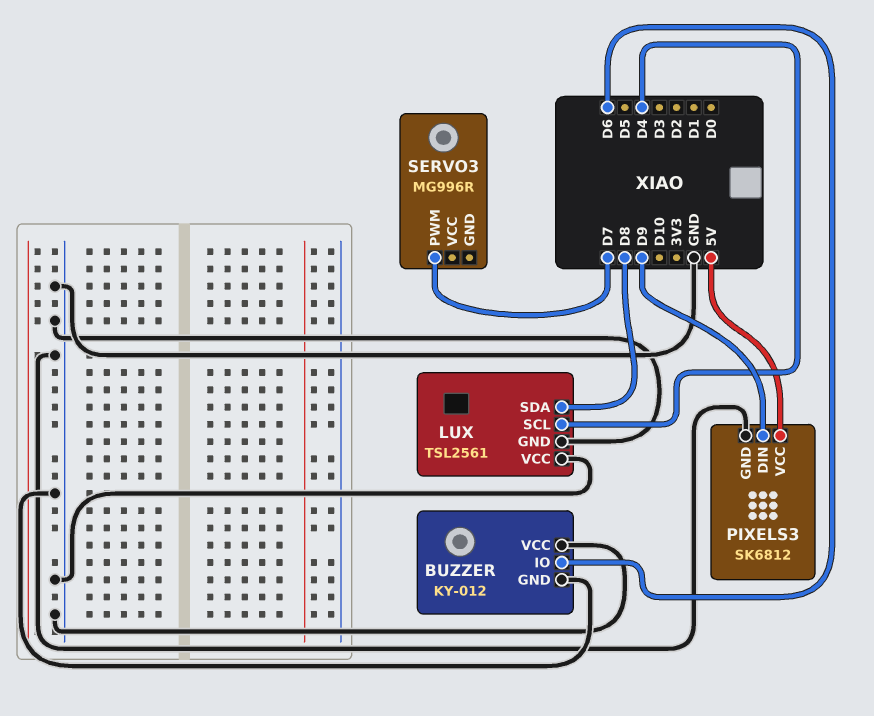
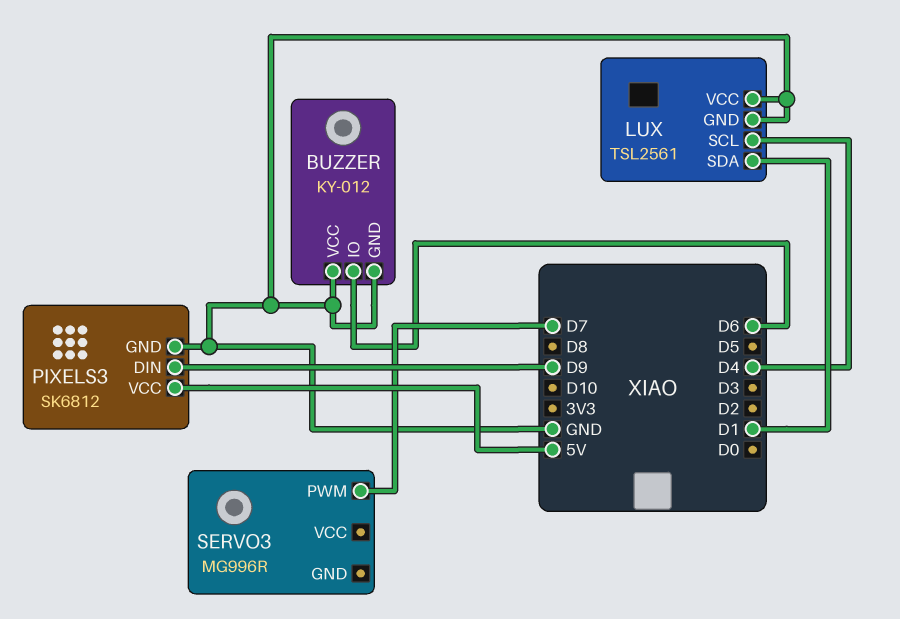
LUX pin SDA: D8 -> D1

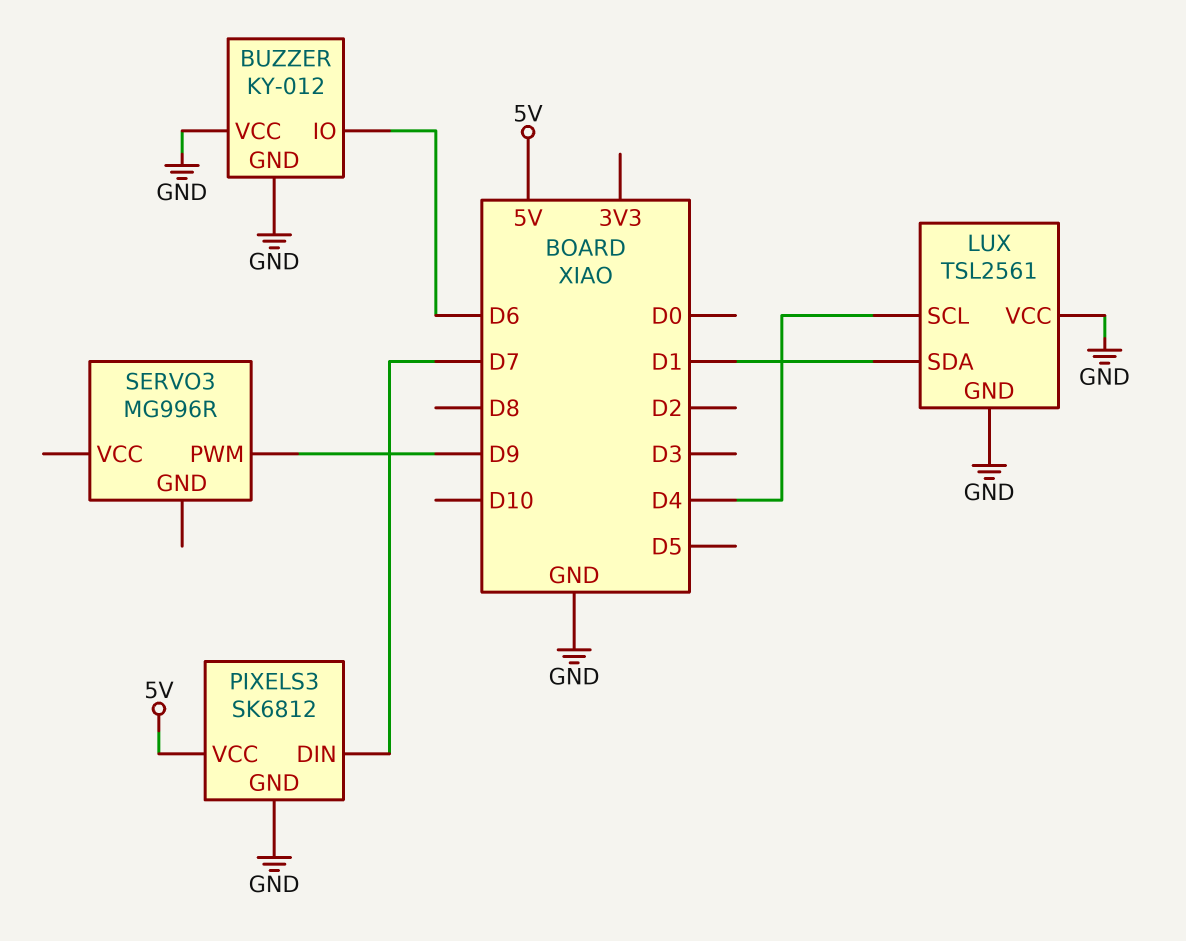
PIXELS3 pin DIN: D9 -> D7
SERVO3 pin PWM: D7 -> D9

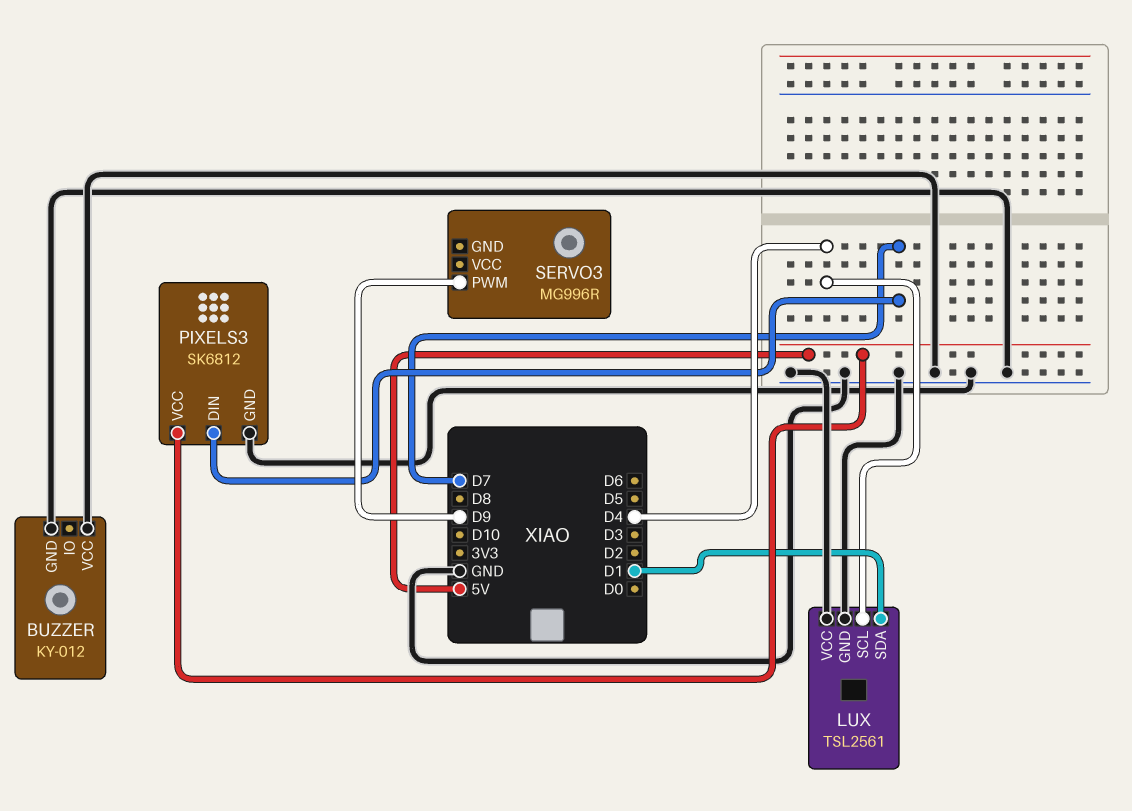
BUZZER pin IO: D6 -> none

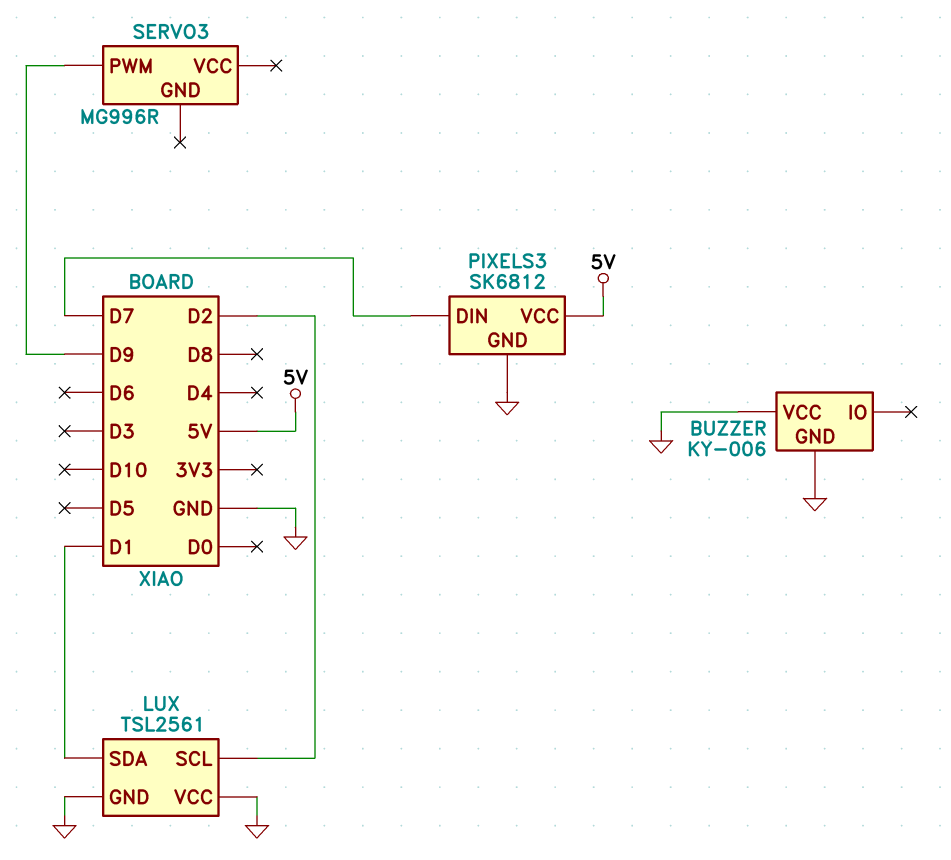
BUZZER: KY-012 -> KY-006
LUX pin SCL: D4 -> D2

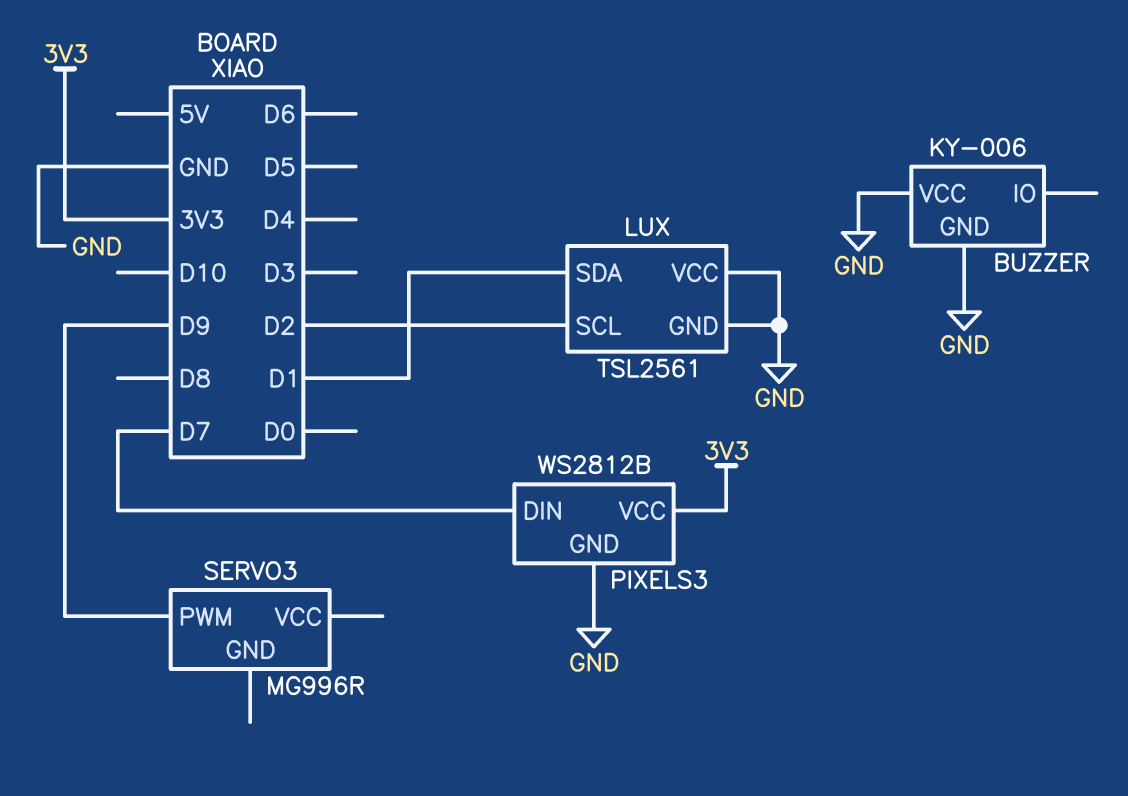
PIXELS3: SK6812 -> WS2812B
PIXELS3 pin VCC: 5V -> 3V3

